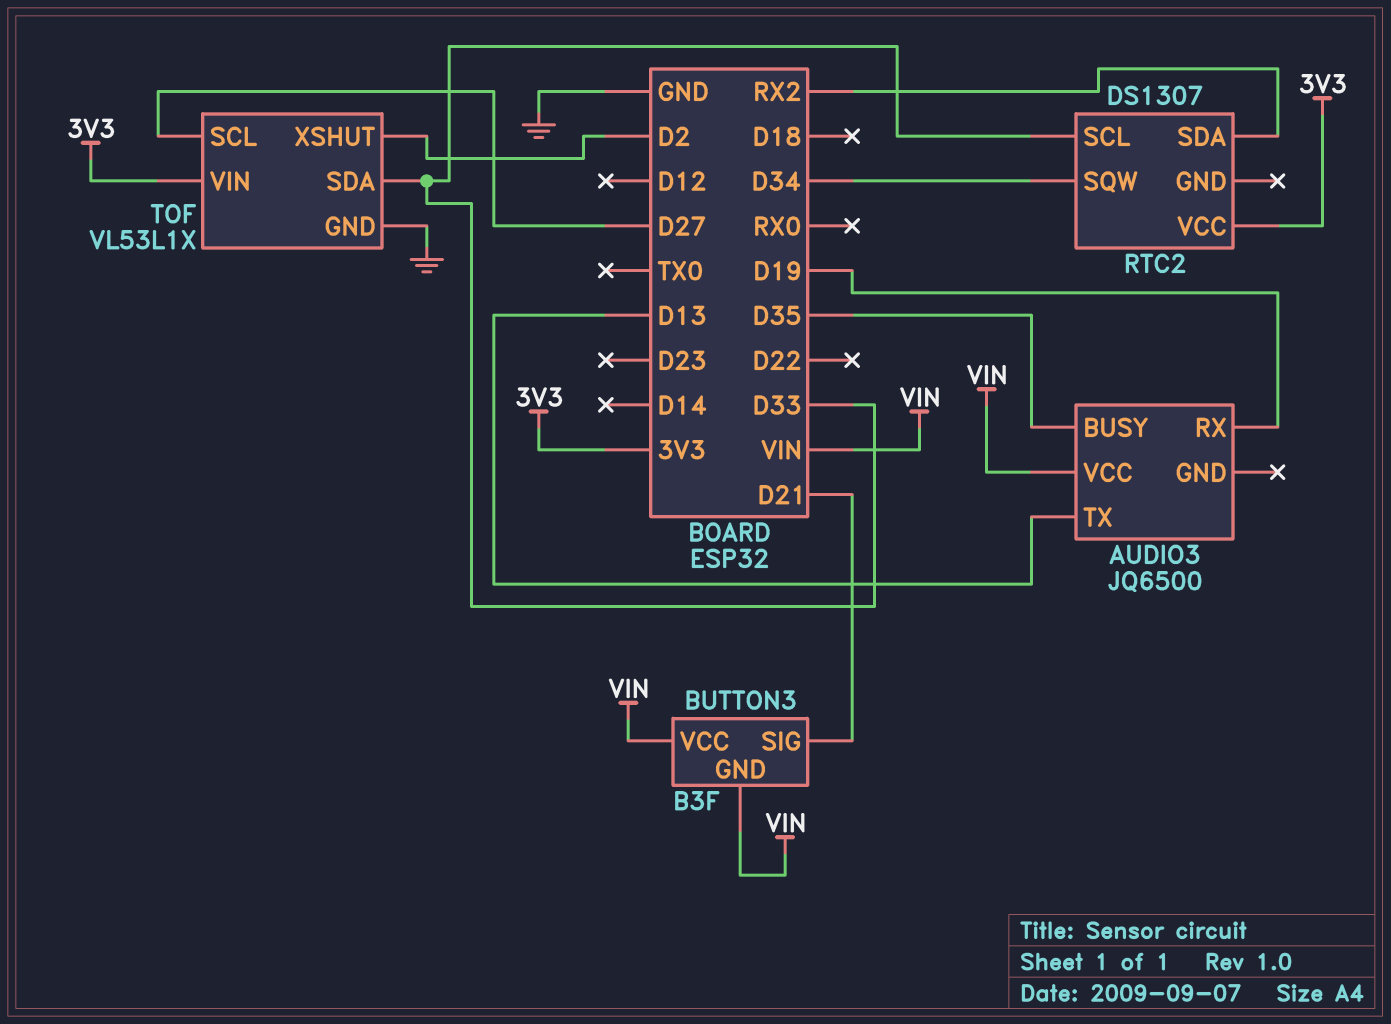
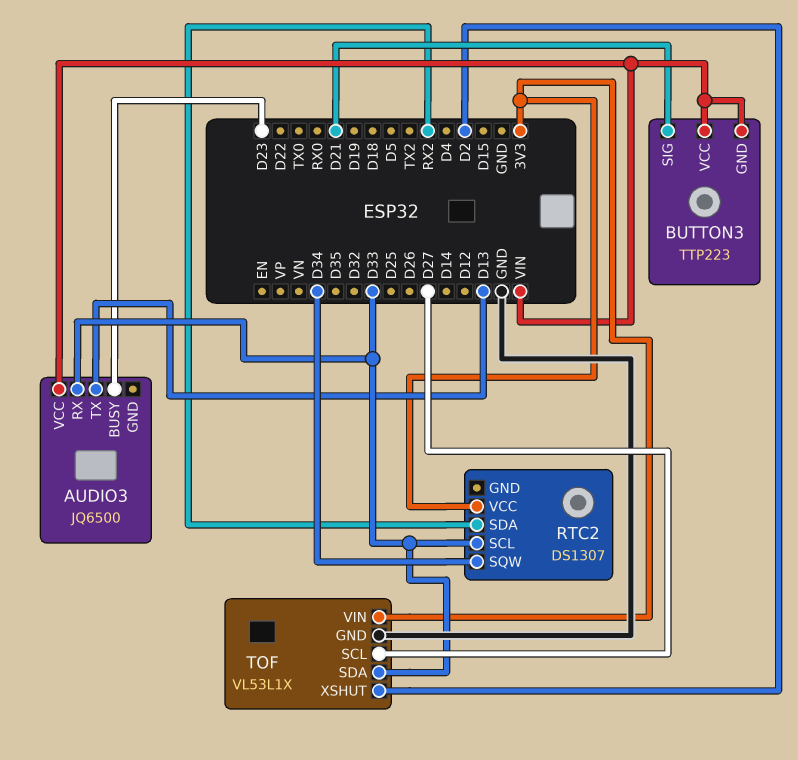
AUDIO3 pin BUSY: D35 -> D23
AUDIO3 pin RX: D19 -> D33
BUTTON3: B3F -> TTP223

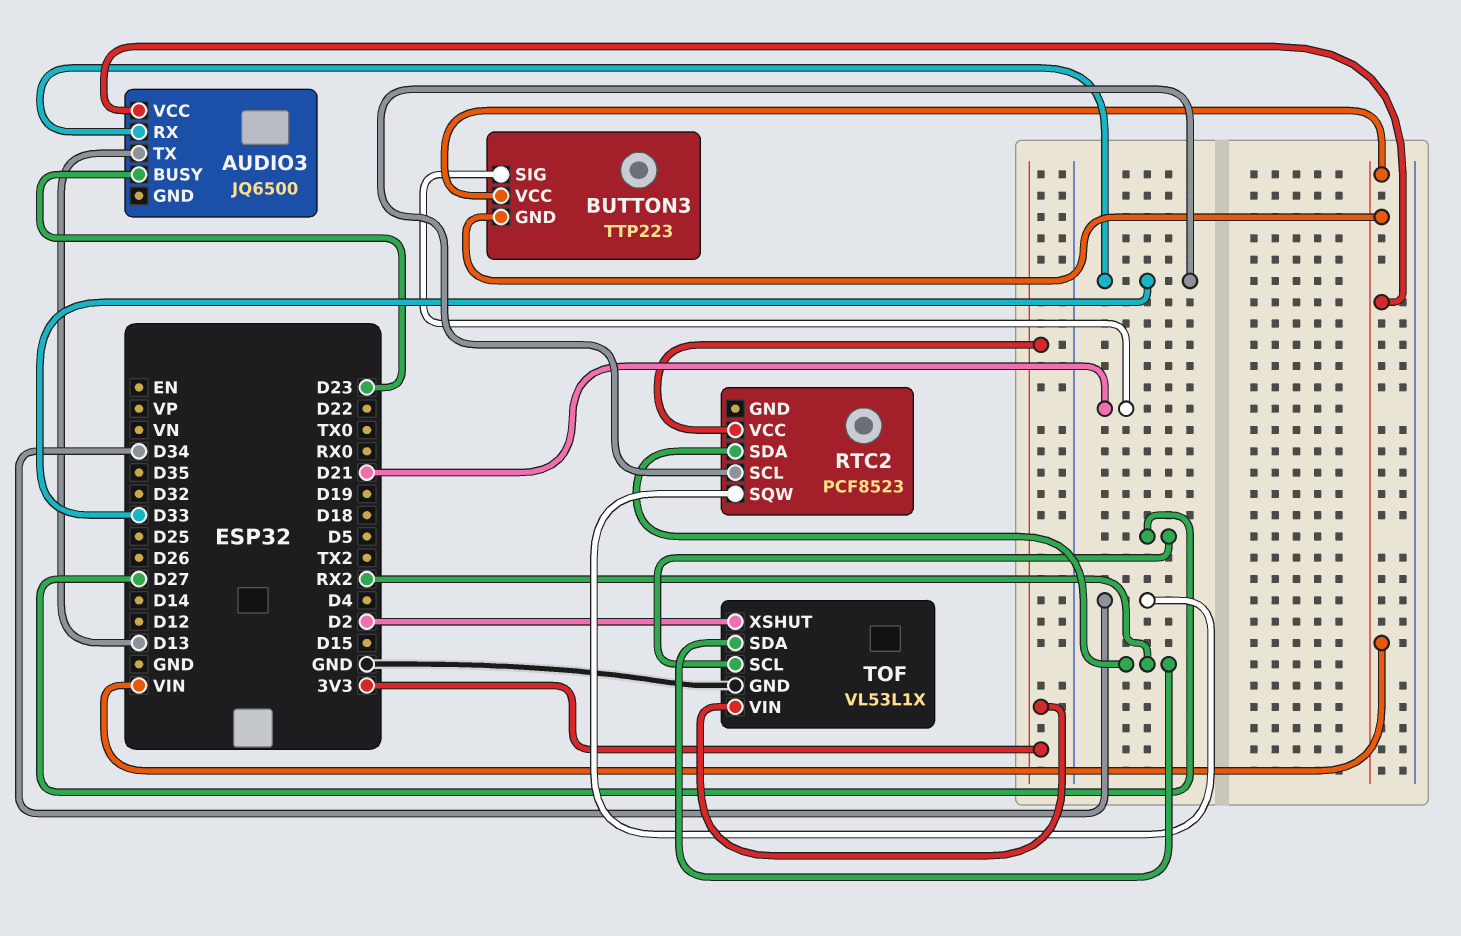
RTC2: DS1307 -> PCF8523
TOF pin SDA: D33 -> RX2

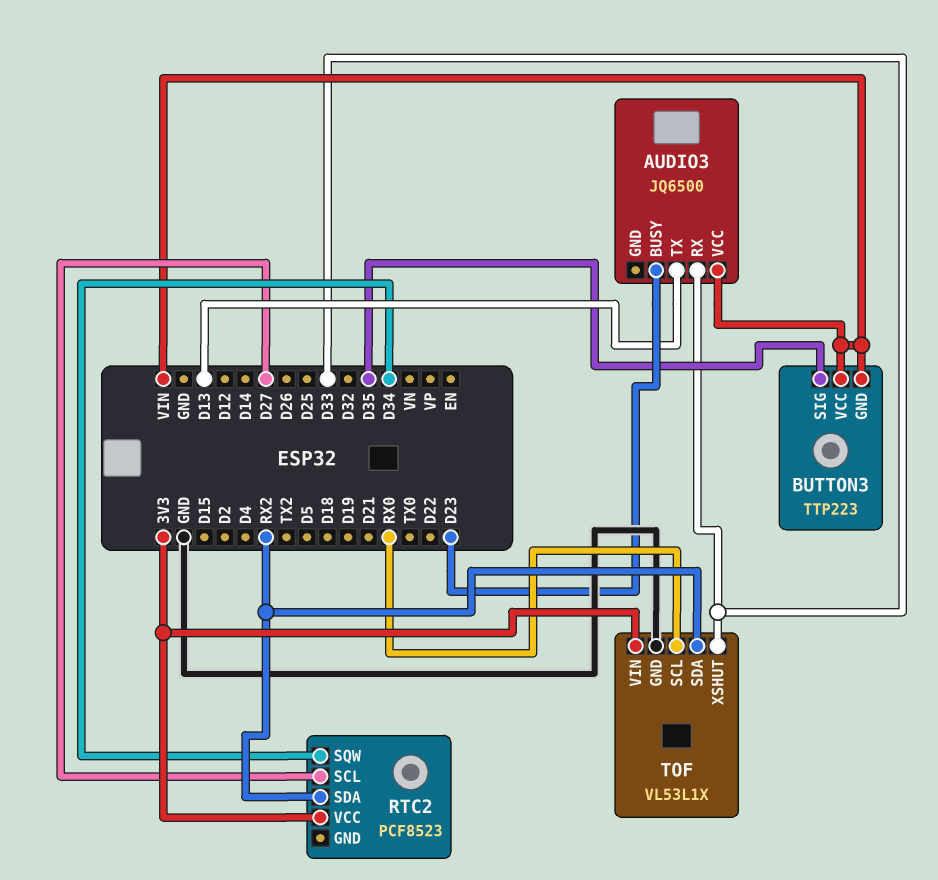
BUTTON3 pin SIG: D21 -> D35
RTC2 pin SCL: D33 -> D27
TOF pin SCL: D27 -> RX0
TOF pin XSHUT: D2 -> D33

